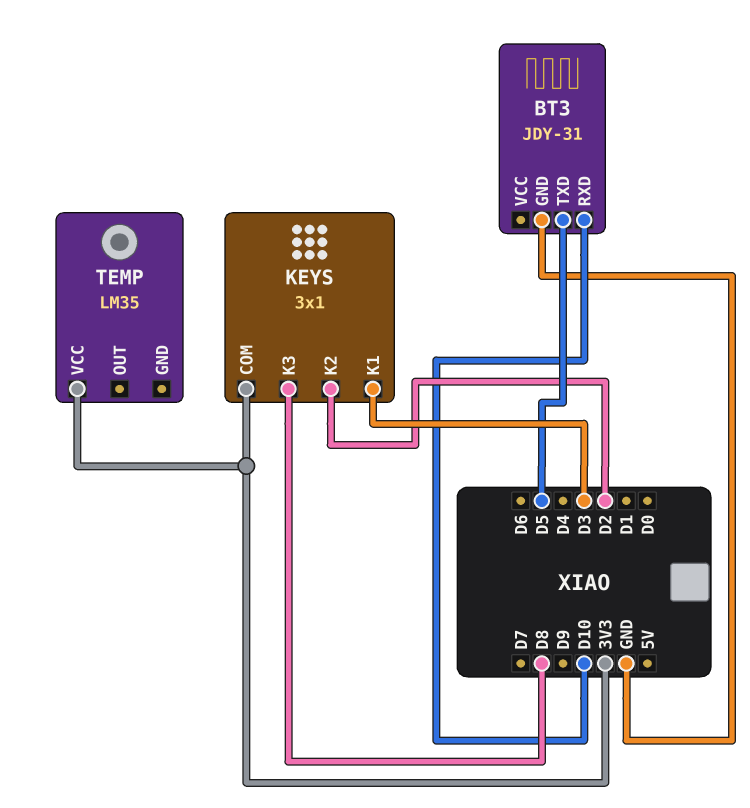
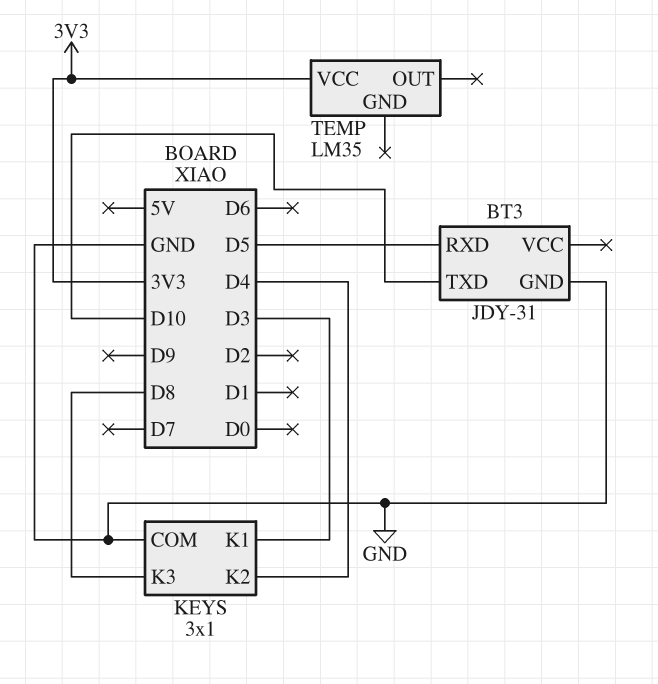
BT3 pin RXD: D10 -> D5
BT3 pin TXD: D5 -> D10
KEYS pin COM: 3V3 -> GND
KEYS pin K2: D2 -> D4

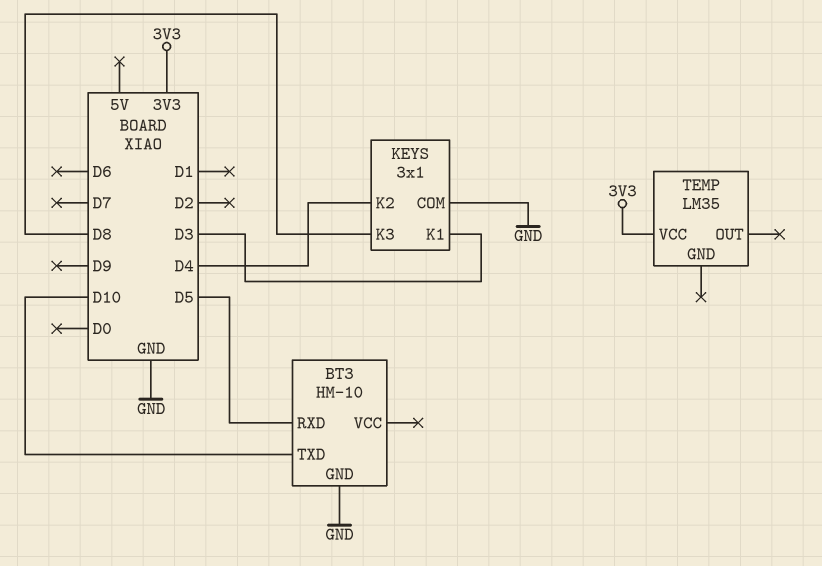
BT3: JDY-31 -> HM-10

